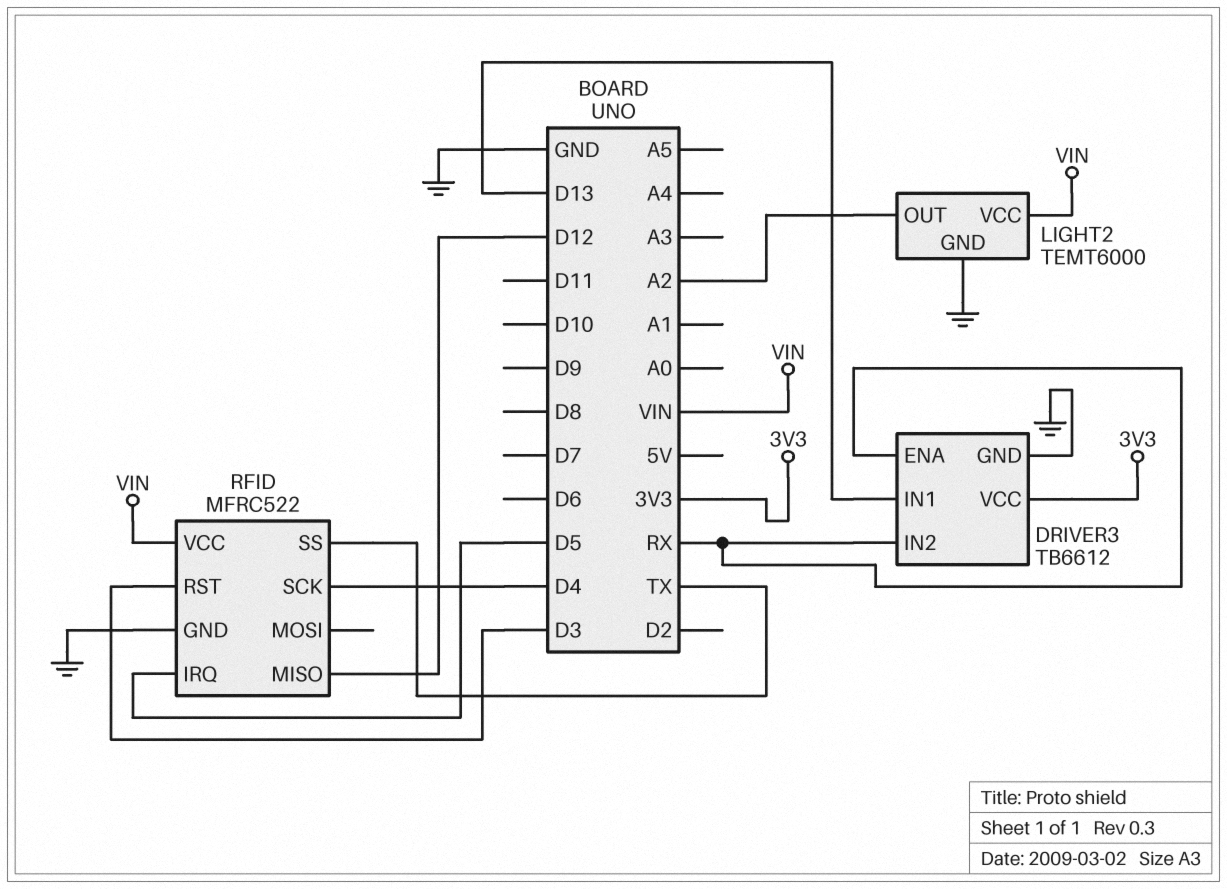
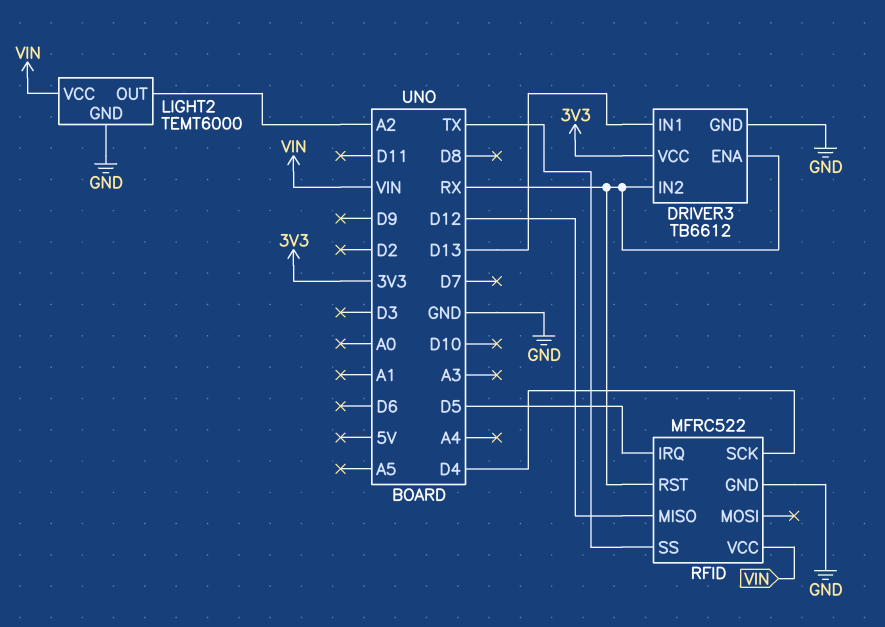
RFID pin RST: D3 -> RX

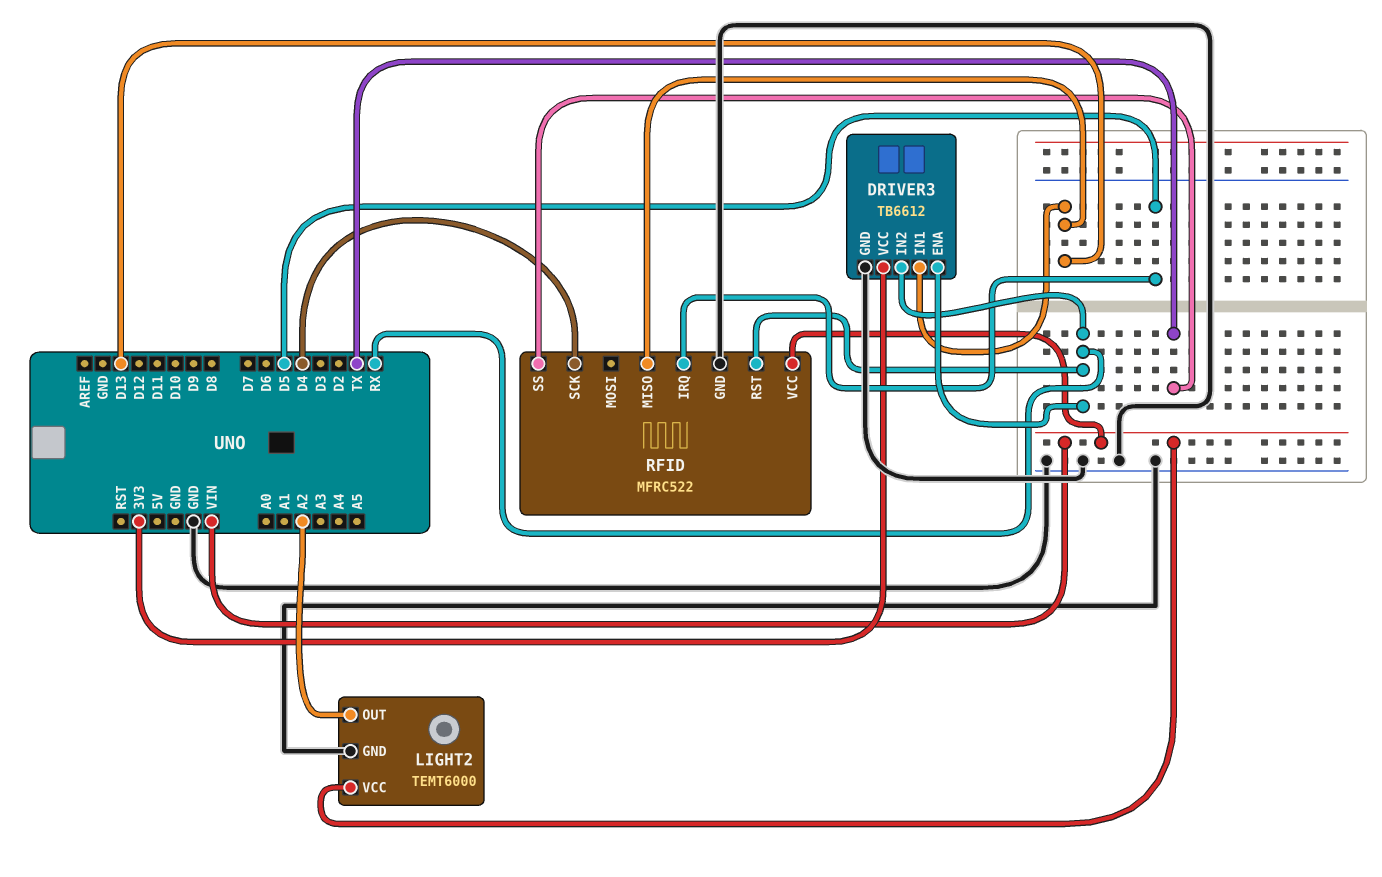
RFID pin MISO: D12 -> D13

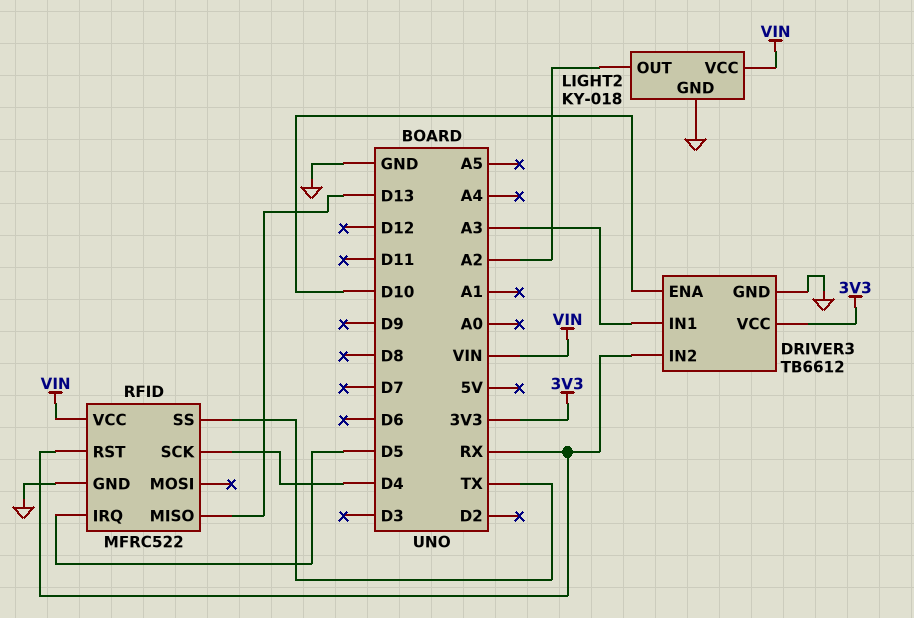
DRIVER3 pin ENA: RX -> D10
DRIVER3 pin IN1: D13 -> A3
LIGHT2: TEMT6000 -> KY-018

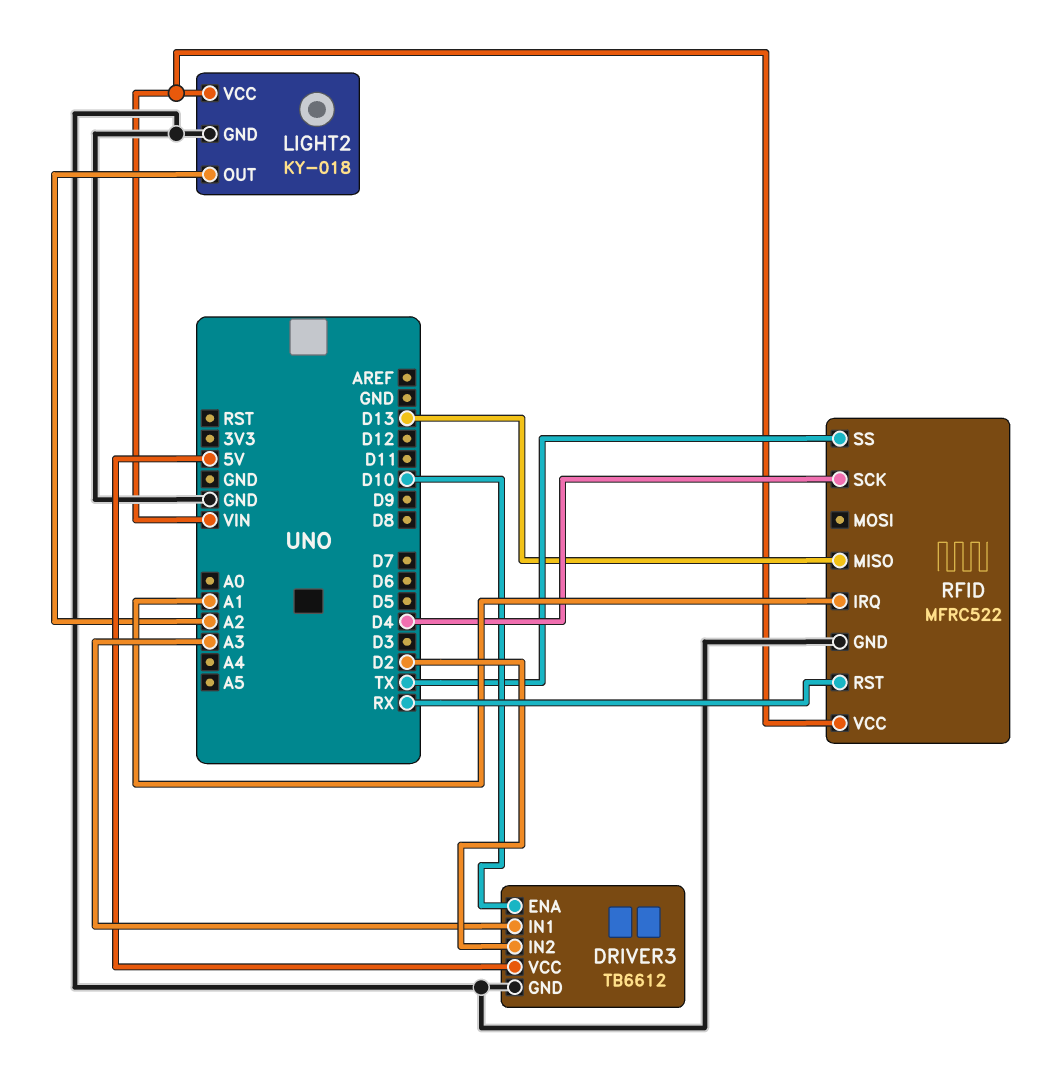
DRIVER3 pin IN2: RX -> D2
DRIVER3 pin VCC: 3V3 -> 5V
RFID pin IRQ: D5 -> A1

